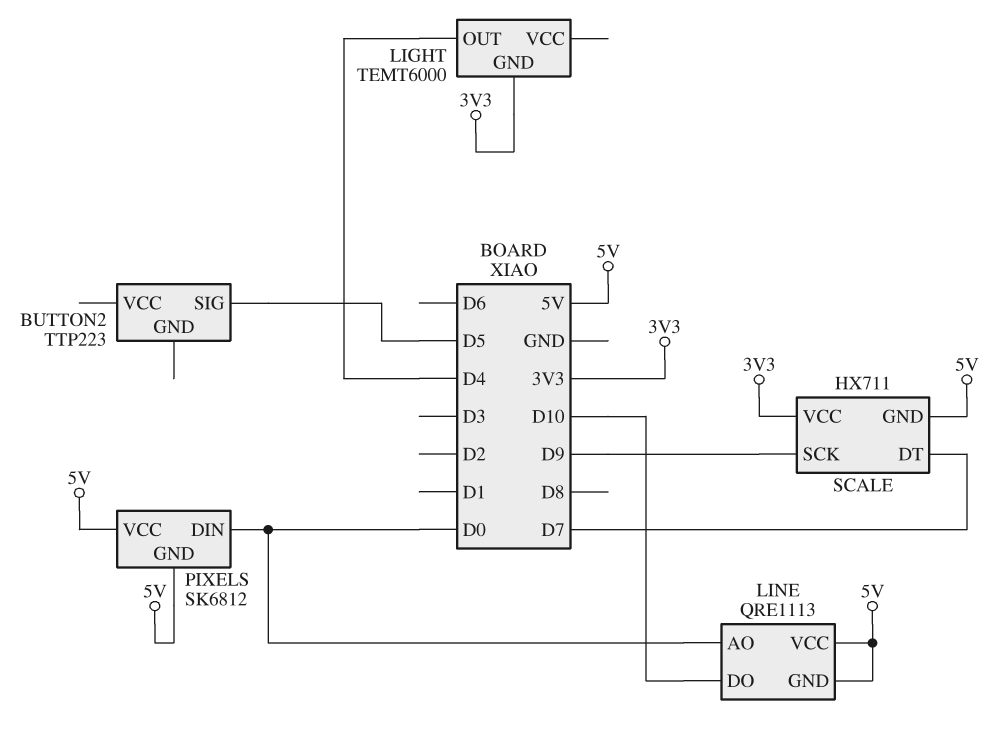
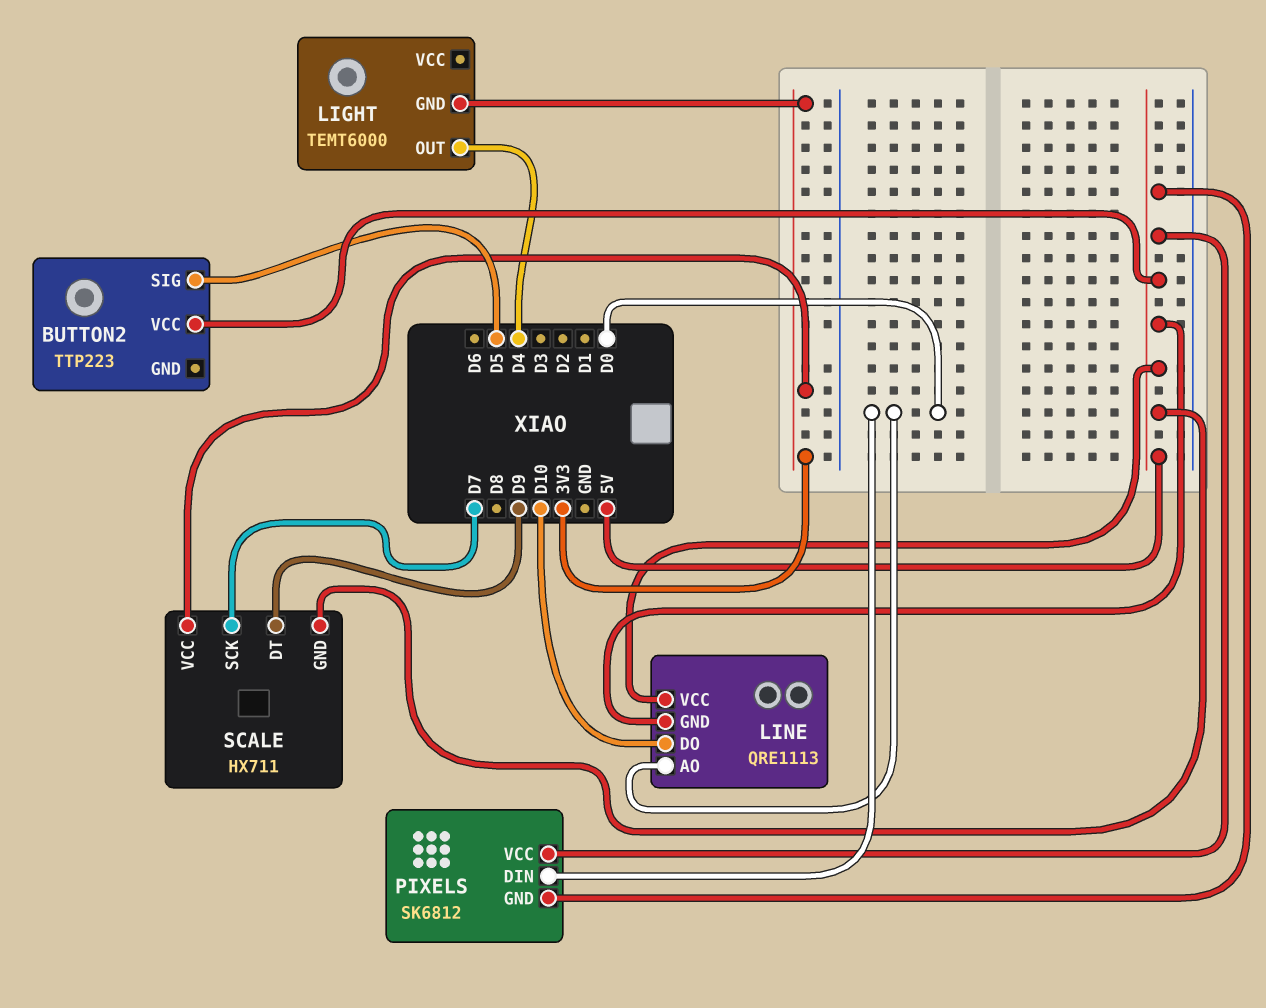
BUTTON2 pin VCC: none -> 5V
SCALE pin DT: D7 -> D9
SCALE pin SCK: D9 -> D7

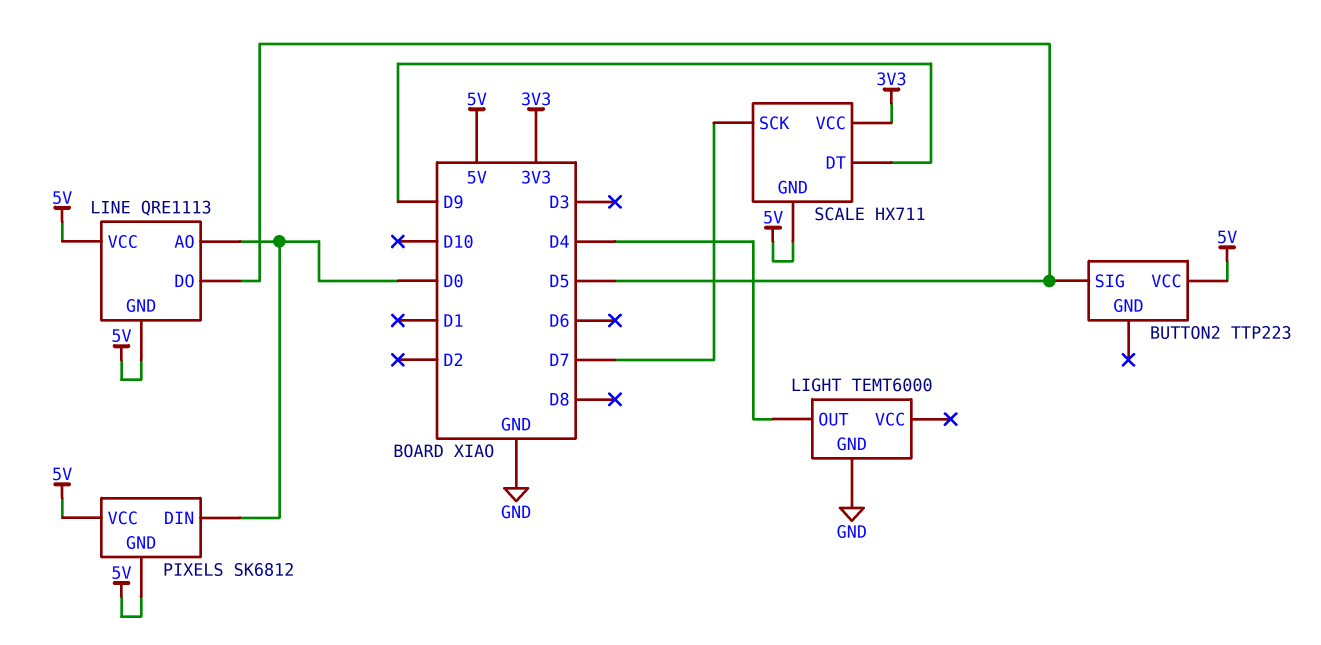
LIGHT pin GND: 3V3 -> GND
LINE pin DO: D10 -> D5

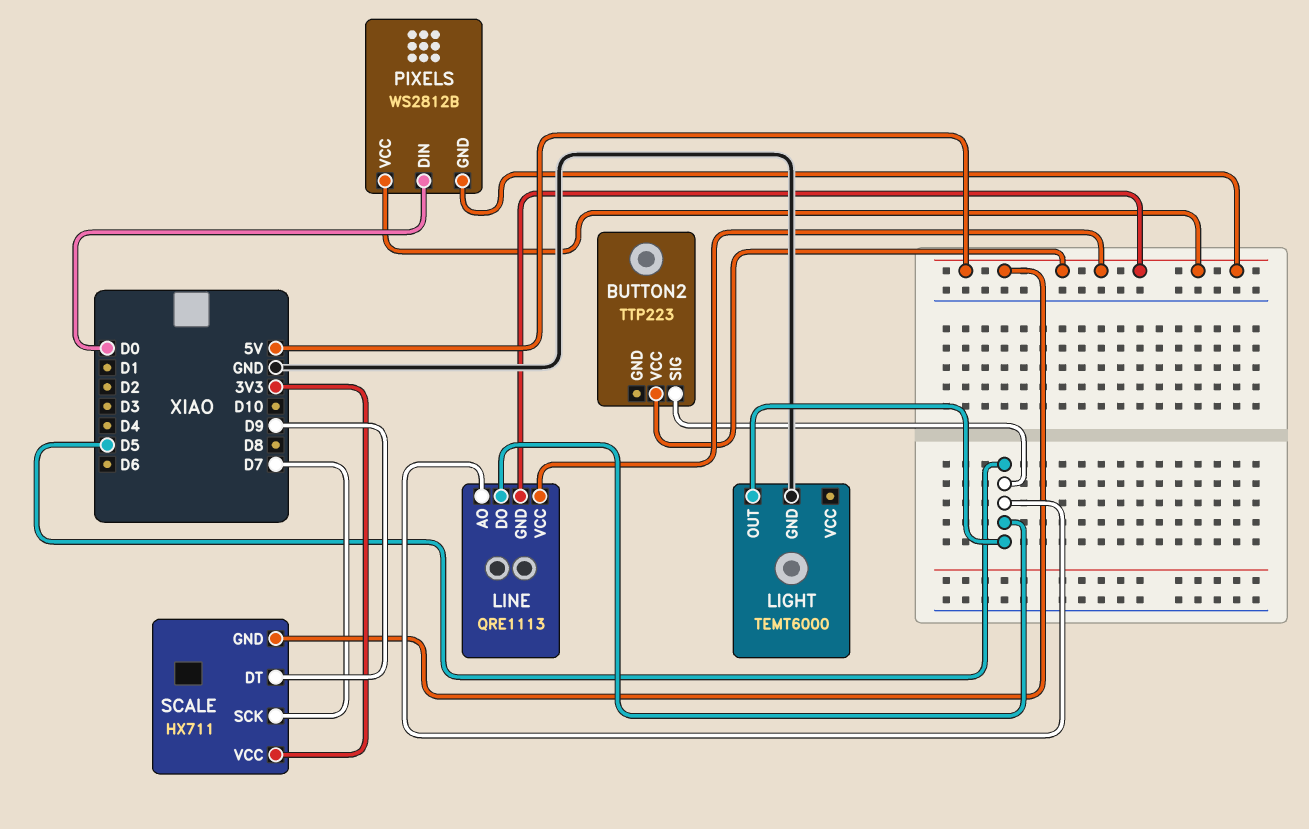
LIGHT pin OUT: D4 -> D5
LINE pin AO: D0 -> D5
PIXELS: SK6812 -> WS2812B

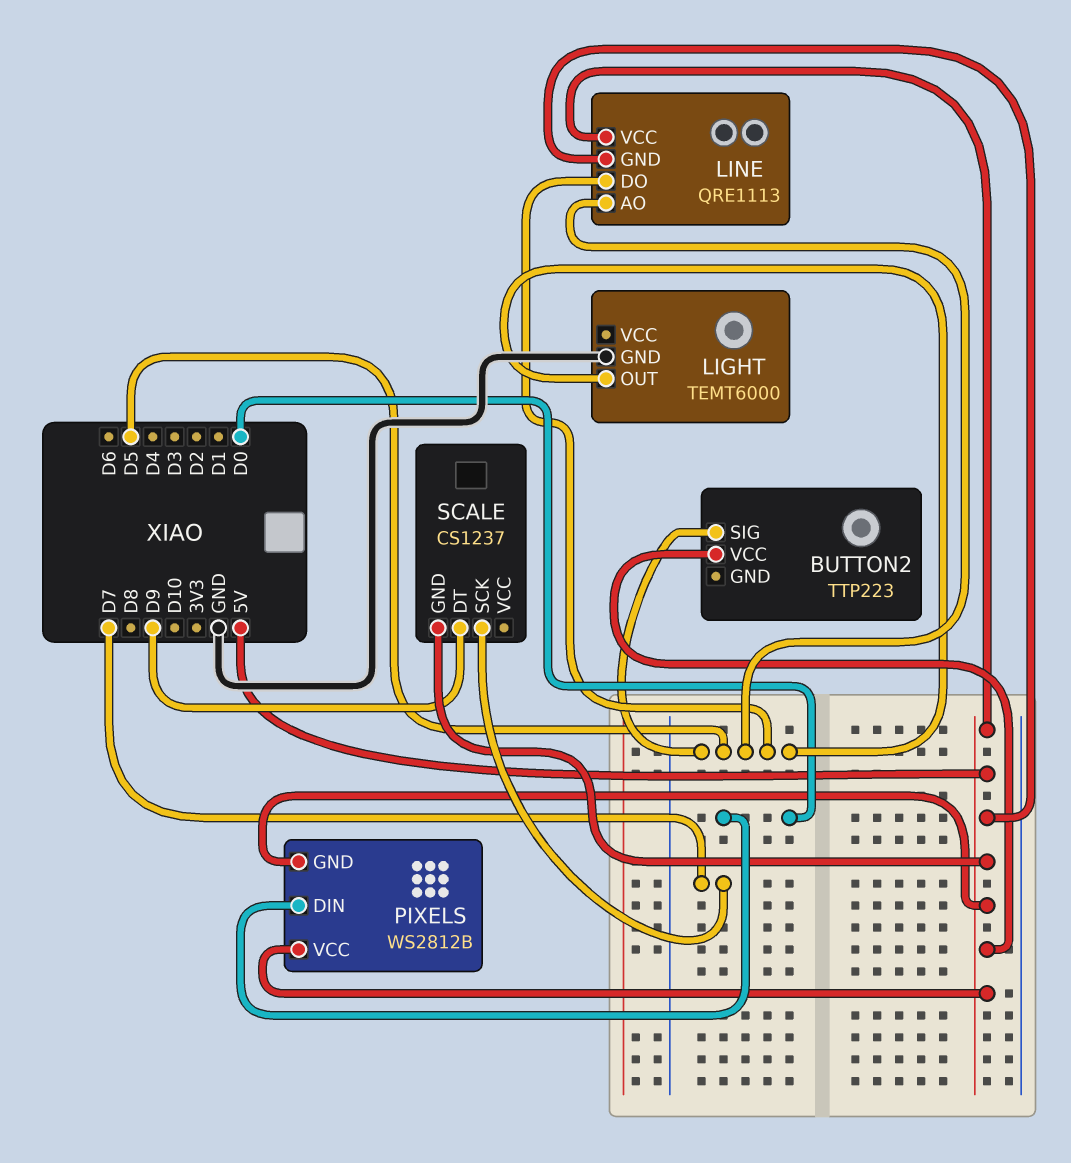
SCALE: HX711 -> CS1237
SCALE pin VCC: 3V3 -> none

